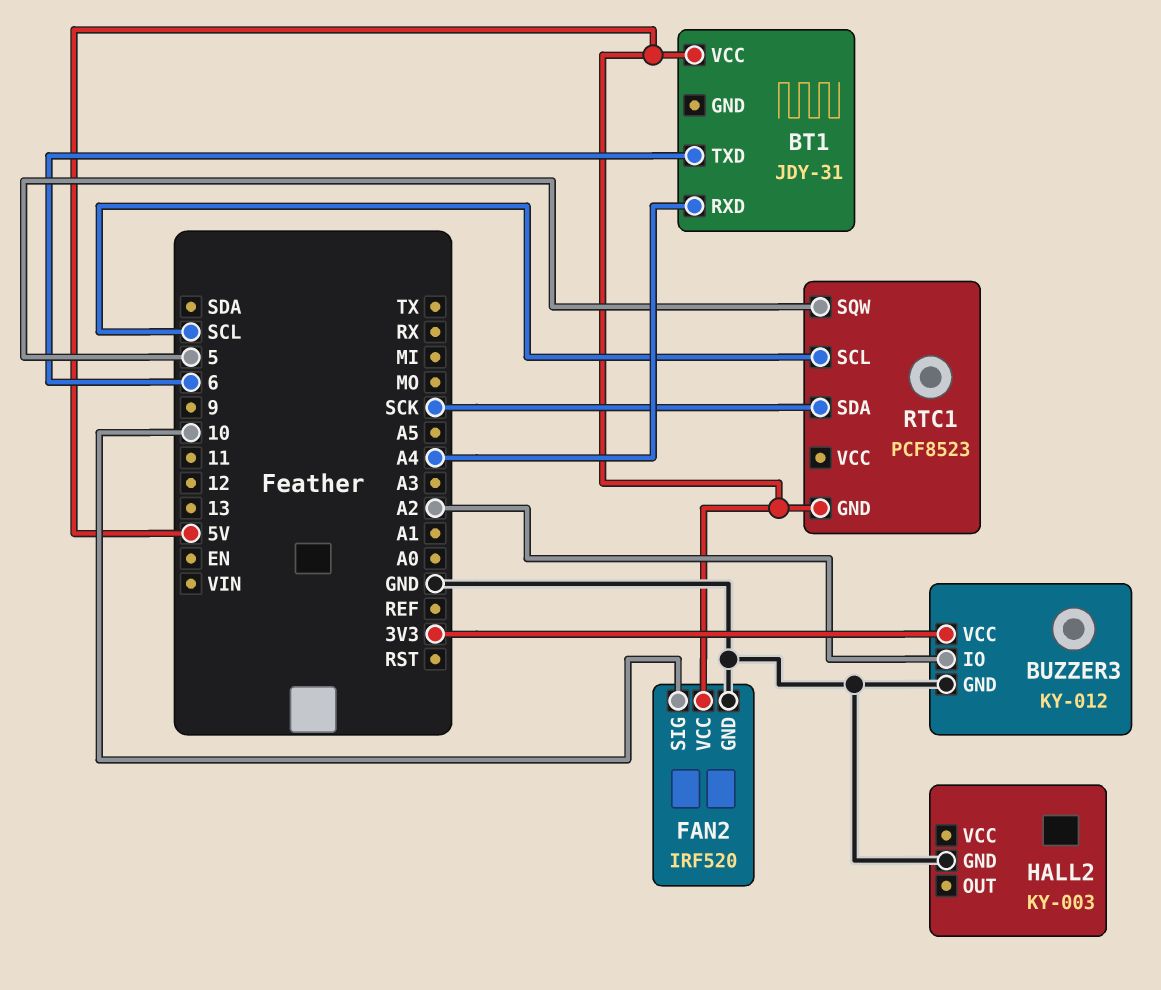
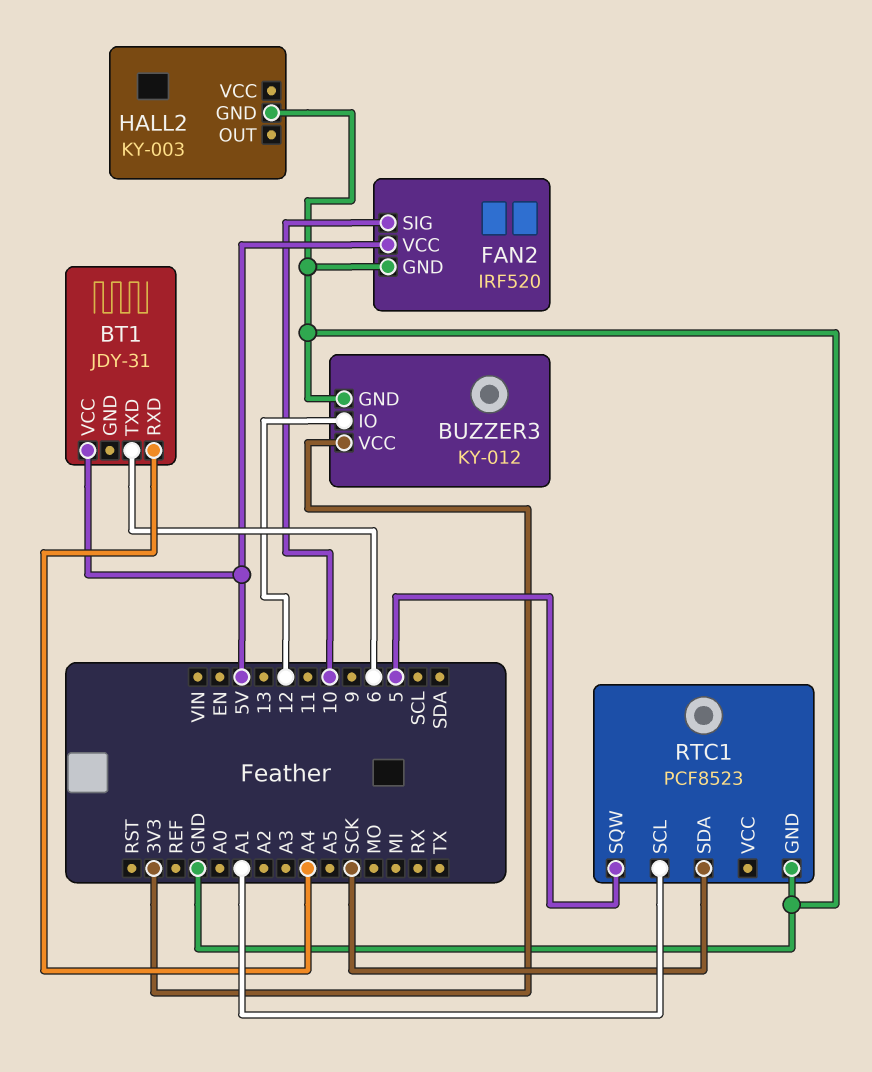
BUZZER3 pin IO: A2 -> 12
RTC1 pin GND: 5V -> GND
RTC1 pin SCL: SCL -> A1

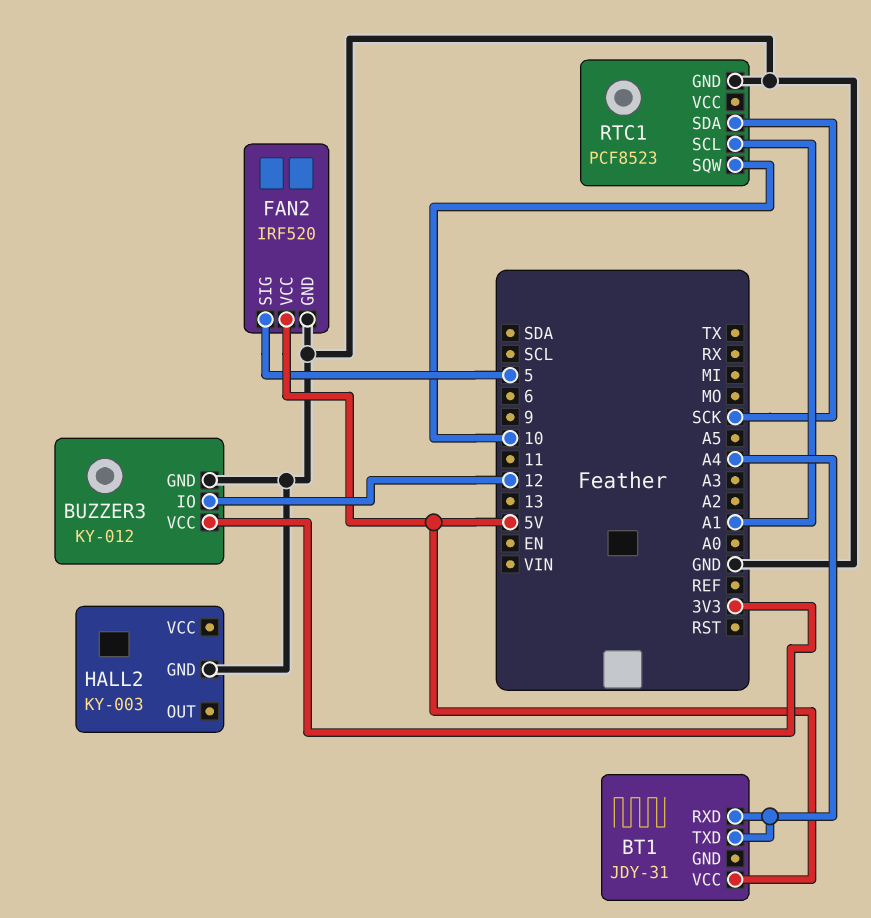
BT1 pin TXD: 6 -> A4
FAN2 pin SIG: 10 -> 5
RTC1 pin SQW: 5 -> 10

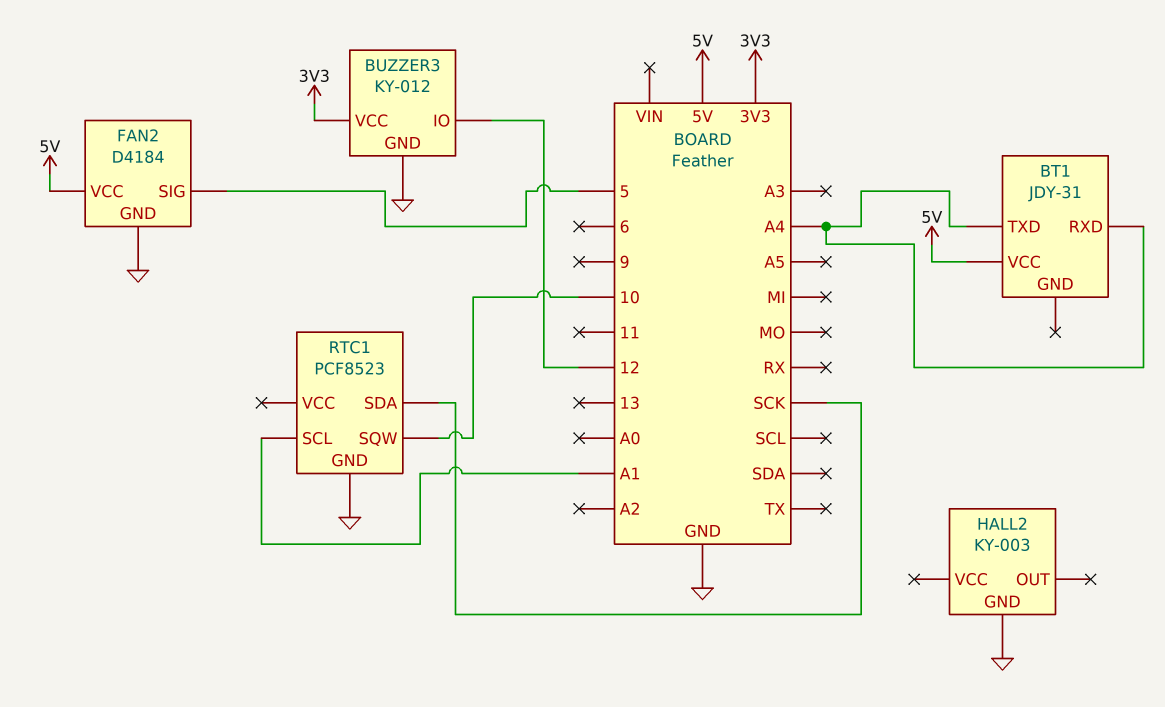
FAN2: IRF520 -> D4184

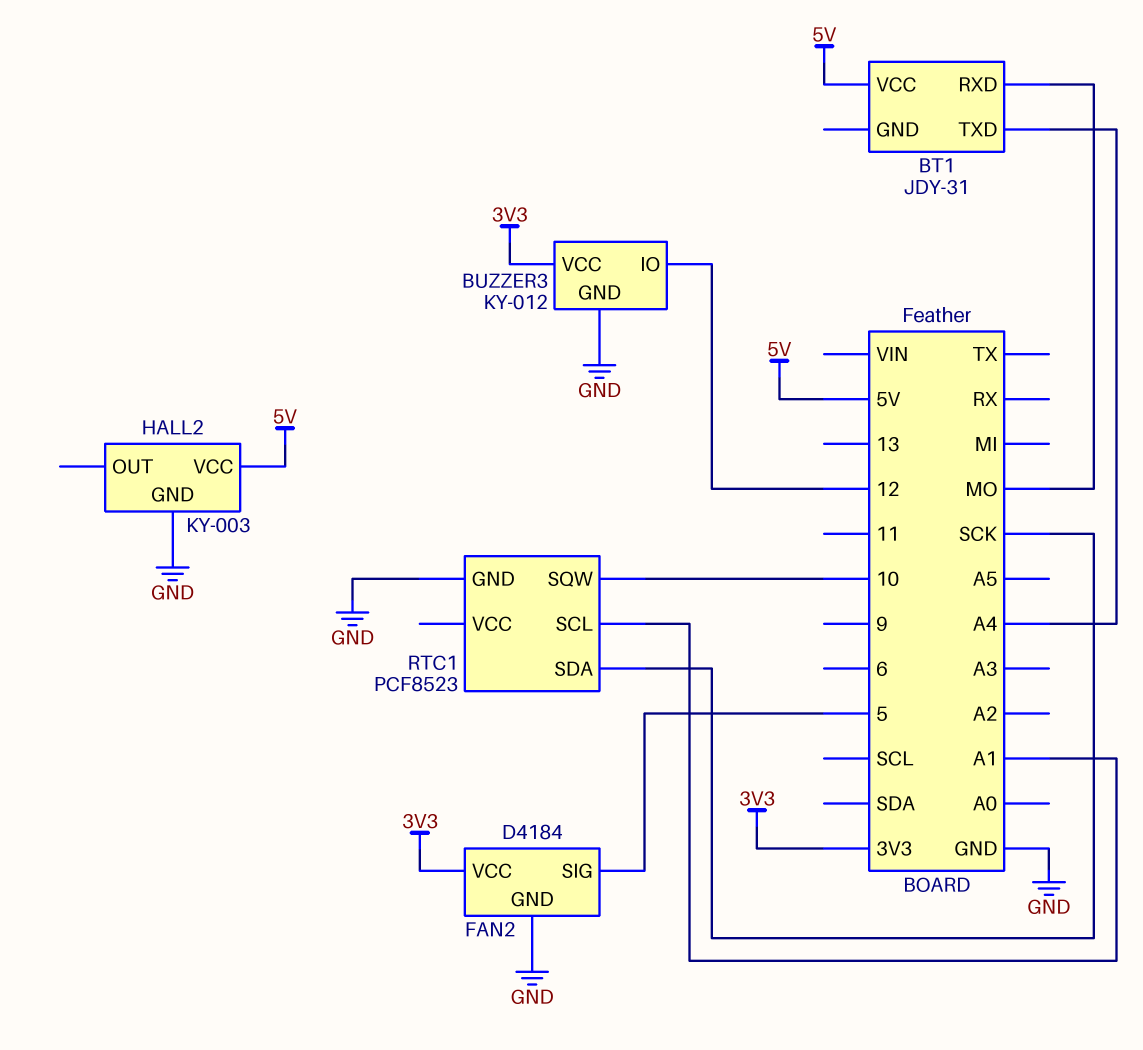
BT1 pin RXD: A4 -> MO
FAN2 pin VCC: 5V -> 3V3
HALL2 pin VCC: none -> 5V

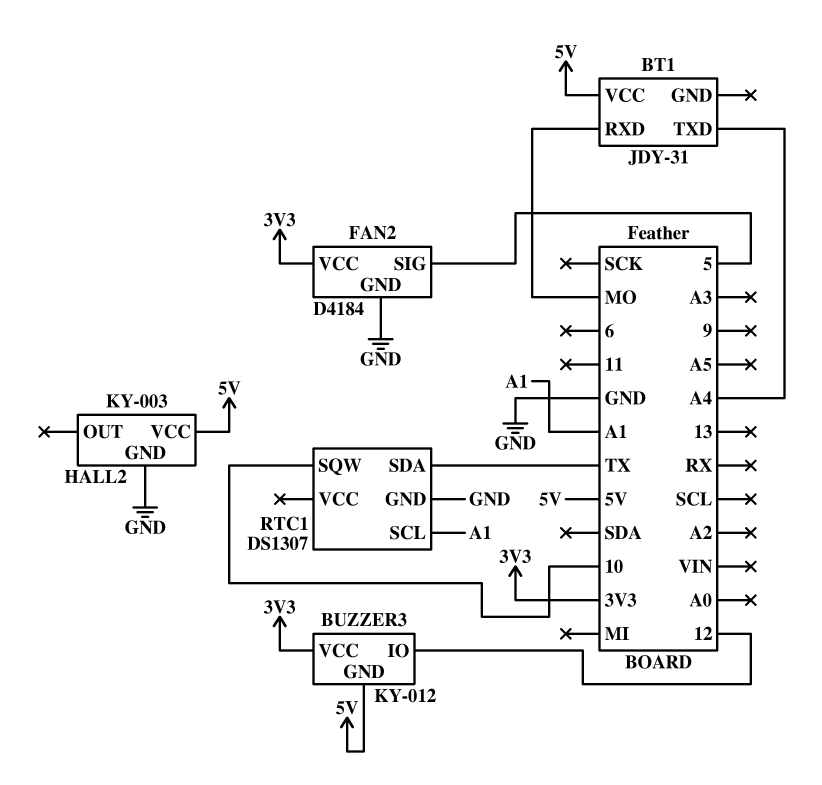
BUZZER3 pin GND: GND -> 5V
RTC1: PCF8523 -> DS1307
RTC1 pin SDA: SCK -> TX

